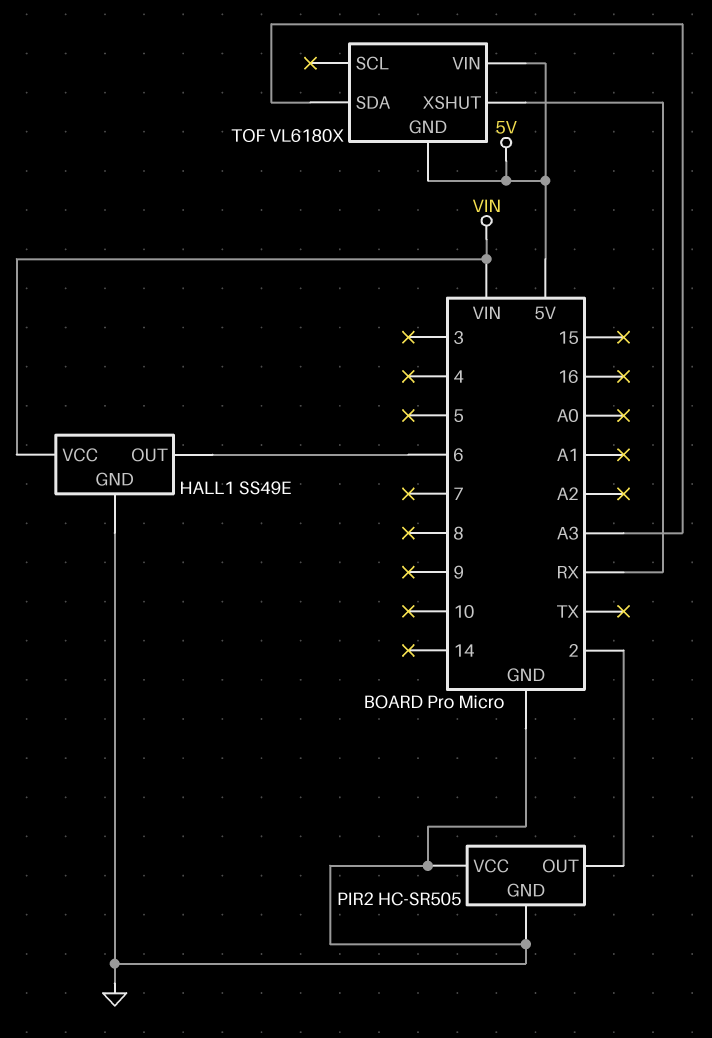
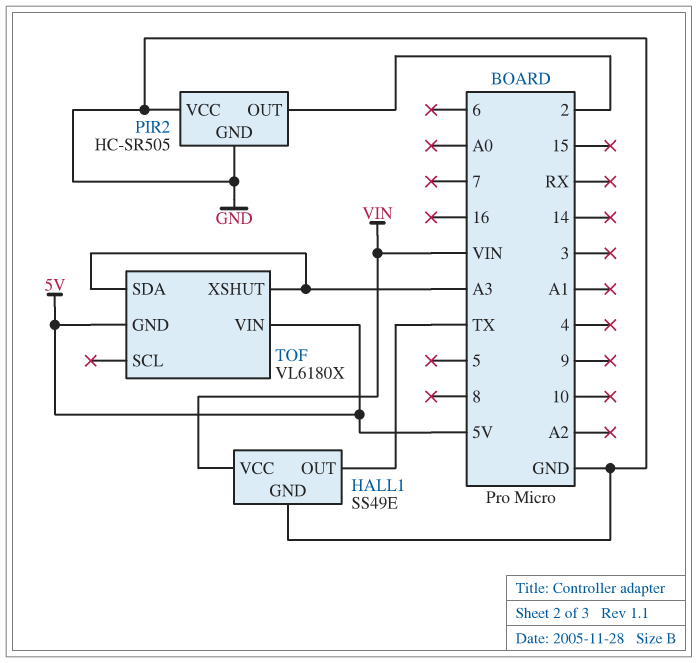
HALL1 pin OUT: 6 -> TX
TOF pin XSHUT: RX -> A3

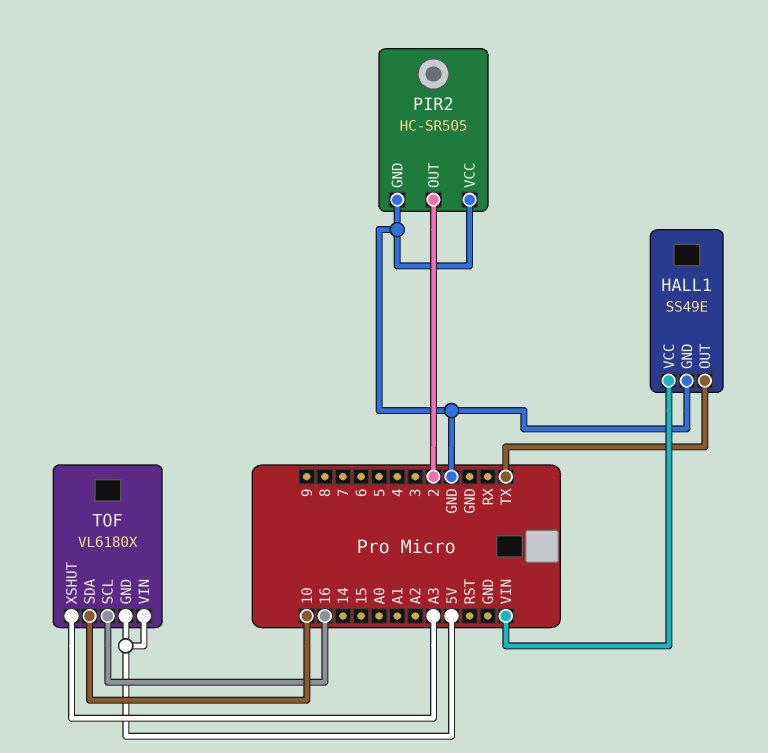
TOF pin SCL: none -> 16
TOF pin SDA: A3 -> 10

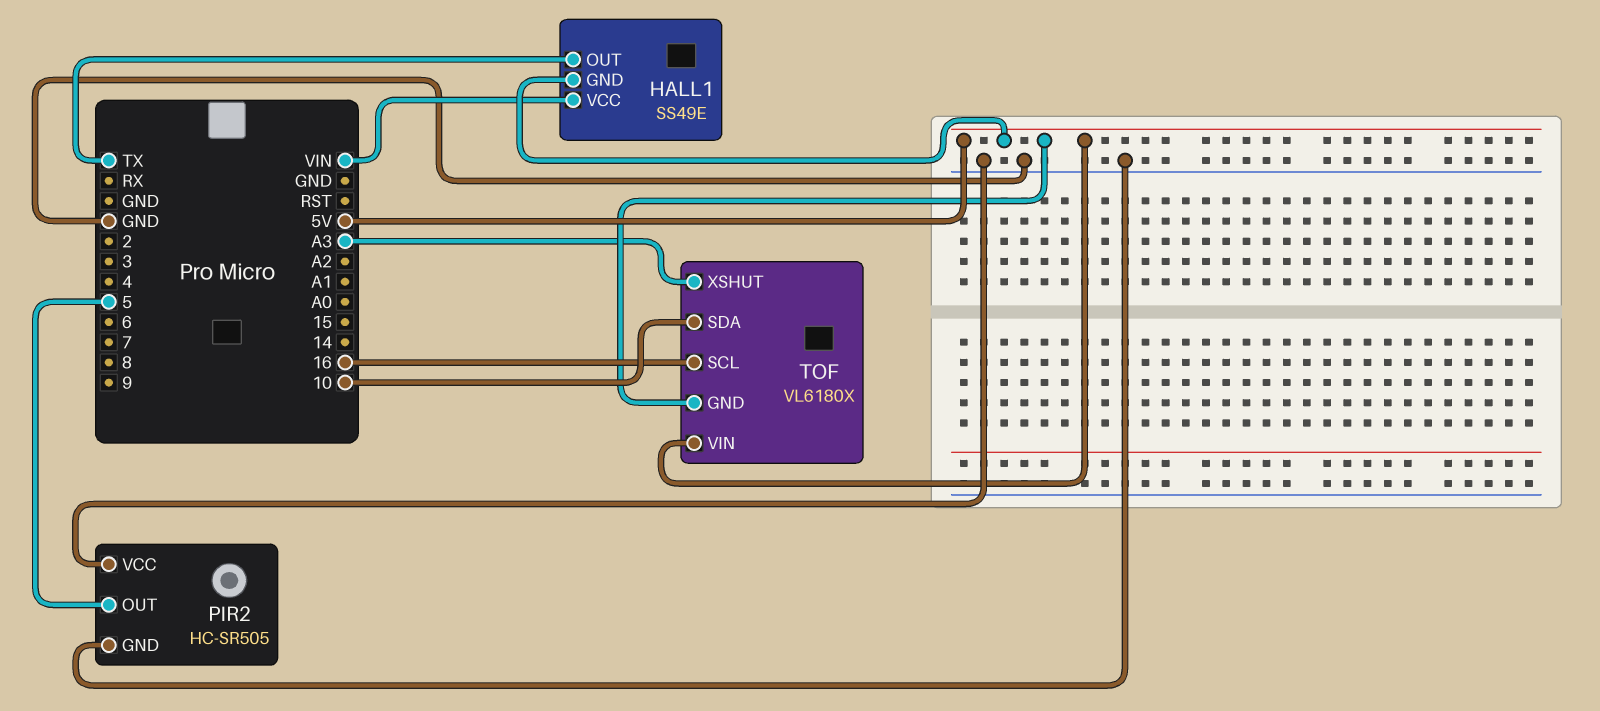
HALL1 pin GND: GND -> 5V
PIR2 pin OUT: 2 -> 5

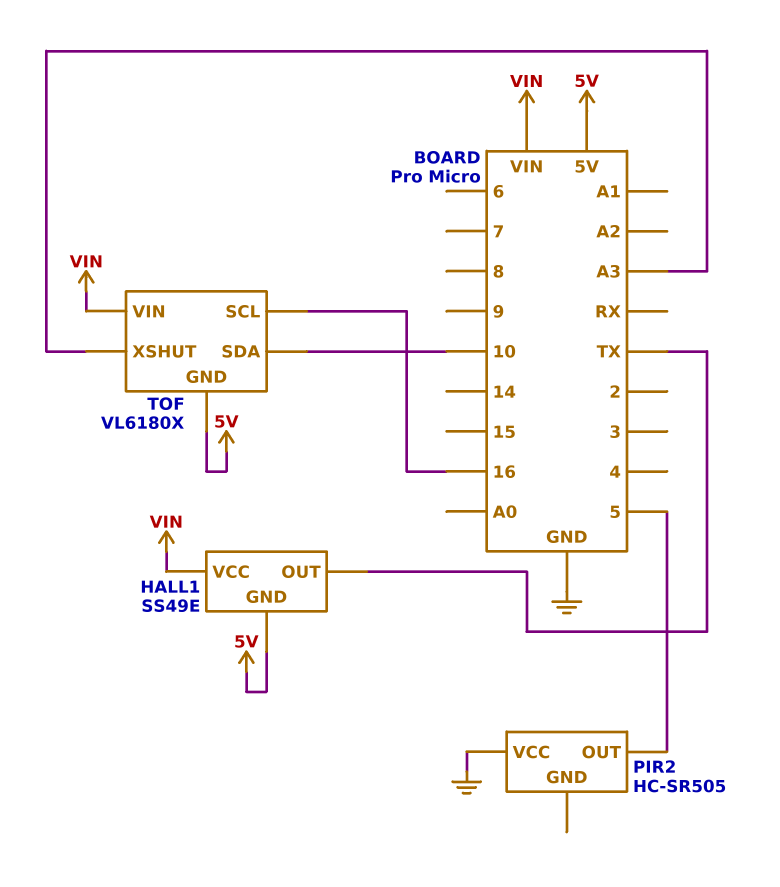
PIR2 pin GND: GND -> none
TOF pin VIN: 5V -> VIN

